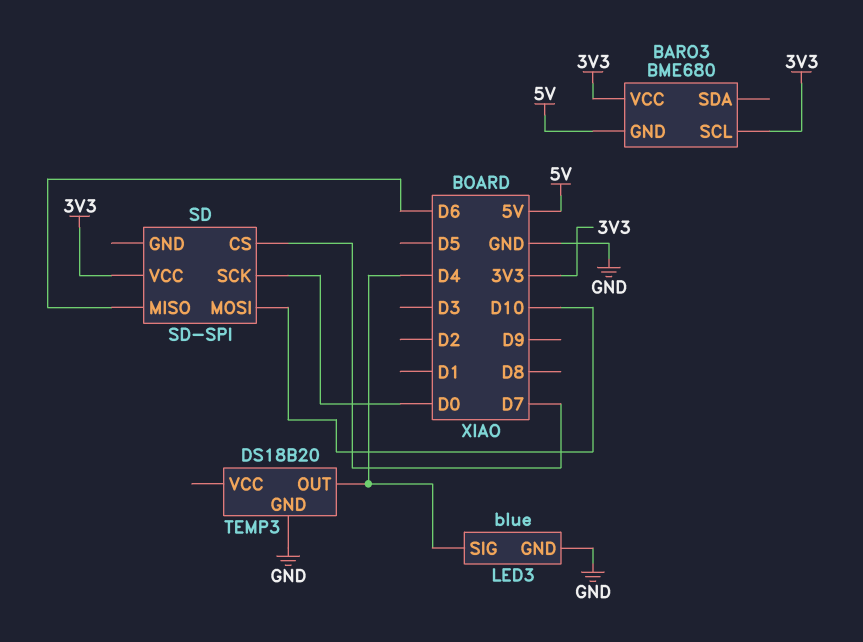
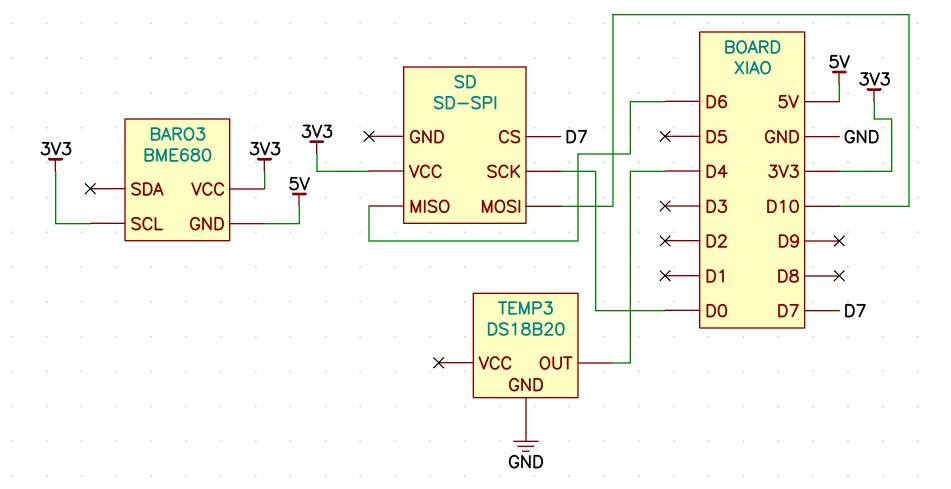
LED3: blue -> none
LED3 pin GND: GND -> none
LED3 pin SIG: D4 -> none

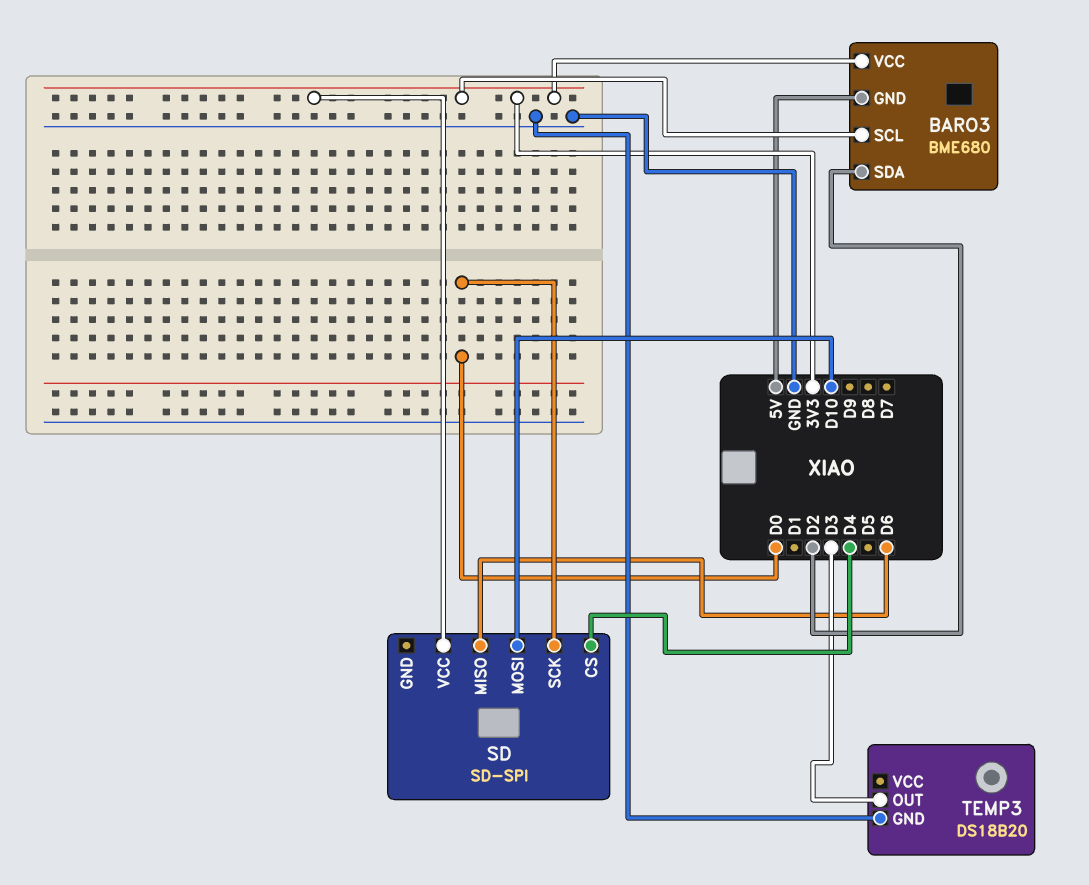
BARO3 pin SDA: none -> D2
SD pin CS: D7 -> D4
TEMP3 pin OUT: D4 -> D3

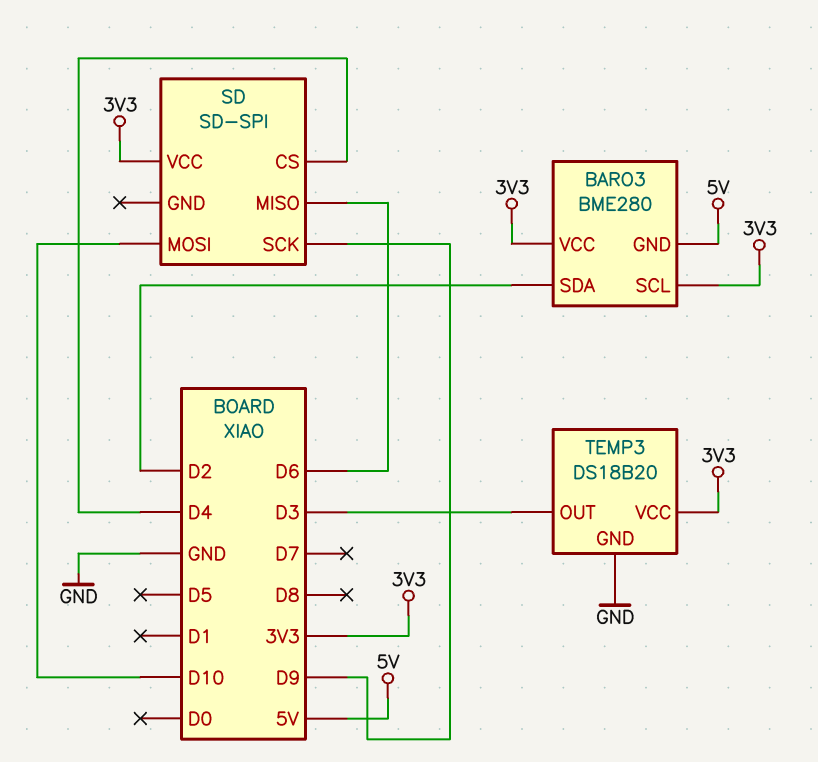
BARO3: BME680 -> BME280
SD pin SCK: D0 -> D9
TEMP3 pin VCC: none -> 3V3

